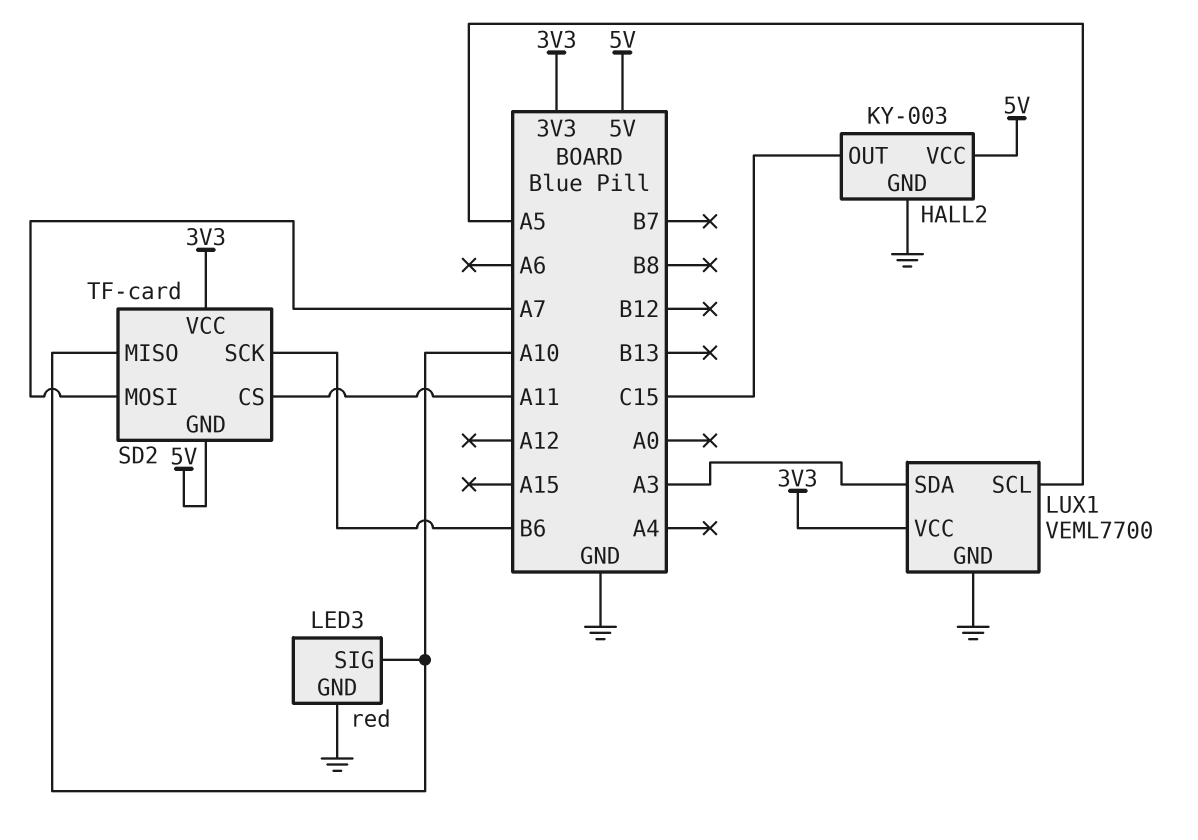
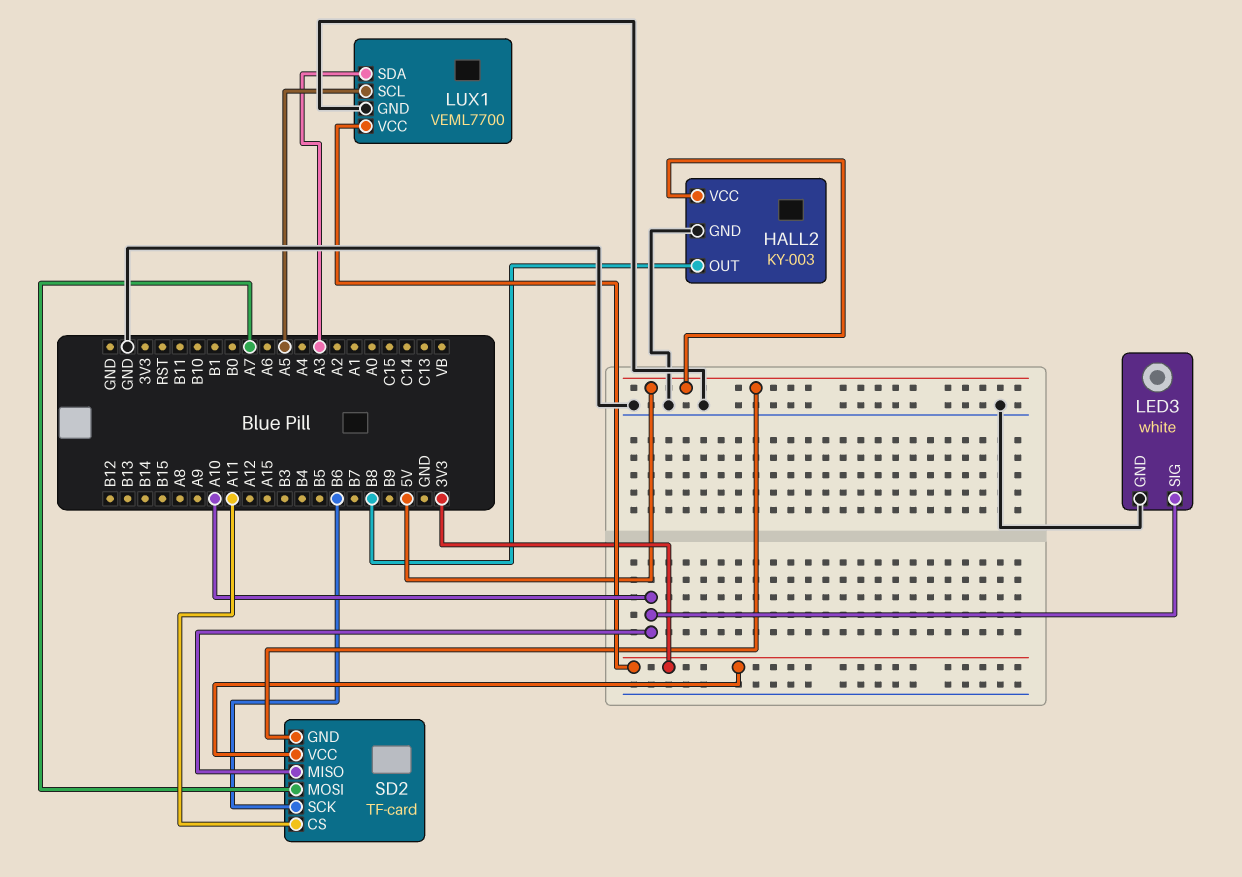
HALL2 pin OUT: C15 -> B8
LED3: red -> white

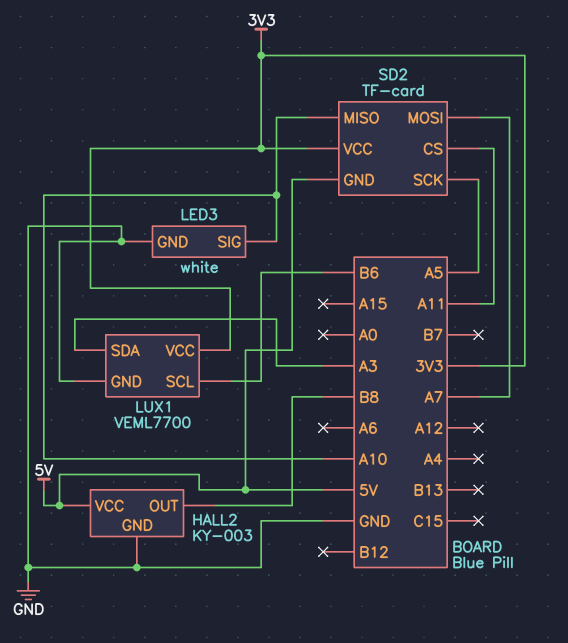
LUX1 pin SCL: A5 -> B6
SD2 pin SCK: B6 -> A5

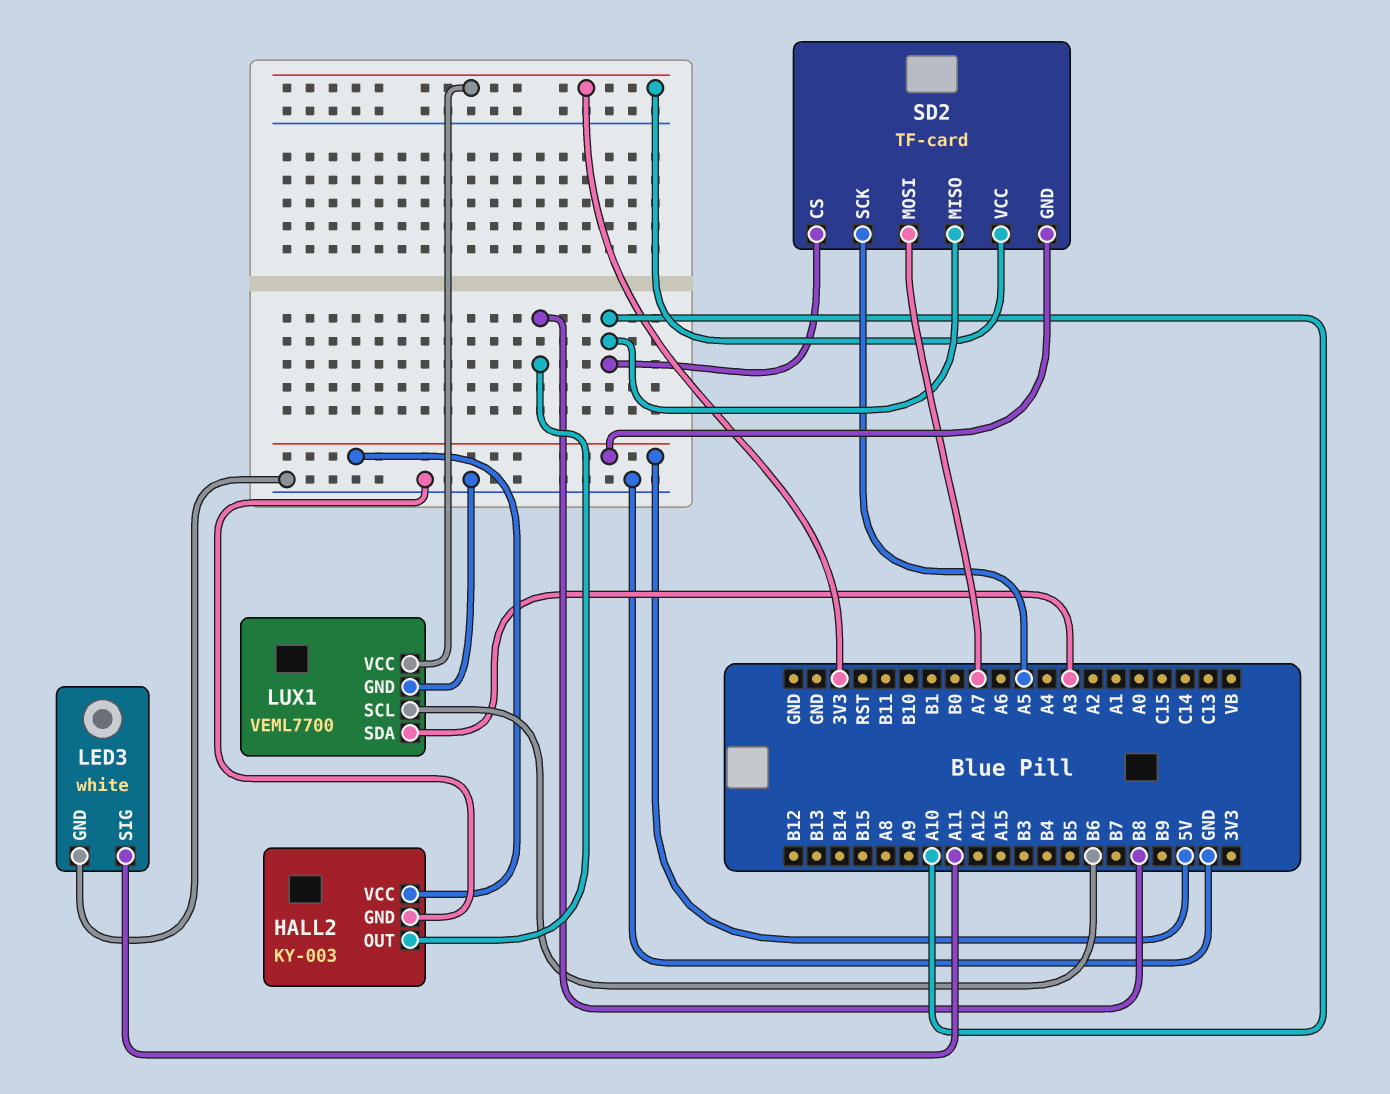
LED3 pin SIG: A10 -> A11
SD2 pin CS: A11 -> A10

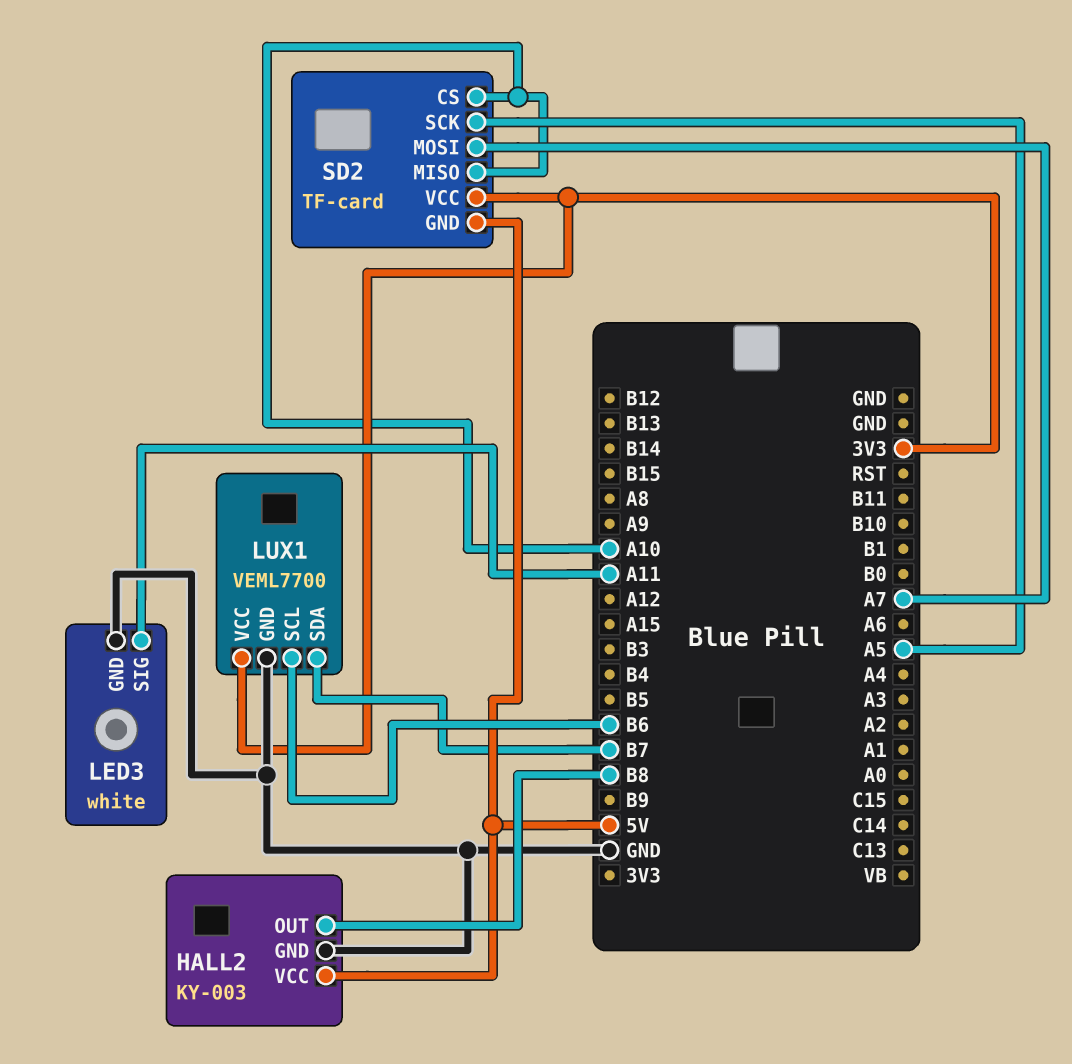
LUX1 pin SDA: A3 -> B7

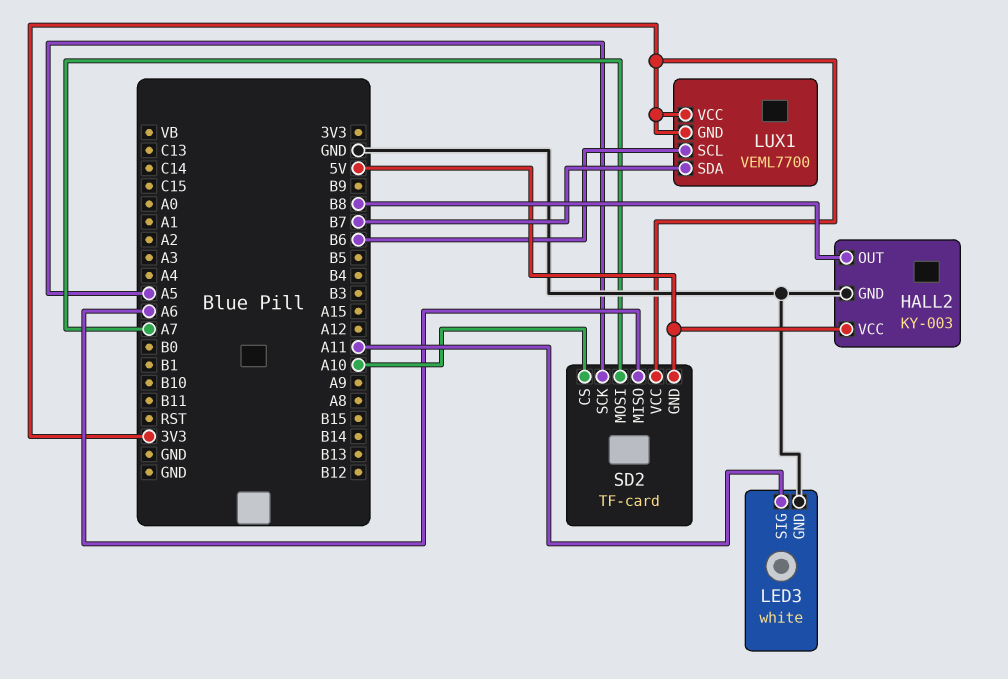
LUX1 pin GND: GND -> 3V3
SD2 pin MISO: A10 -> A6

